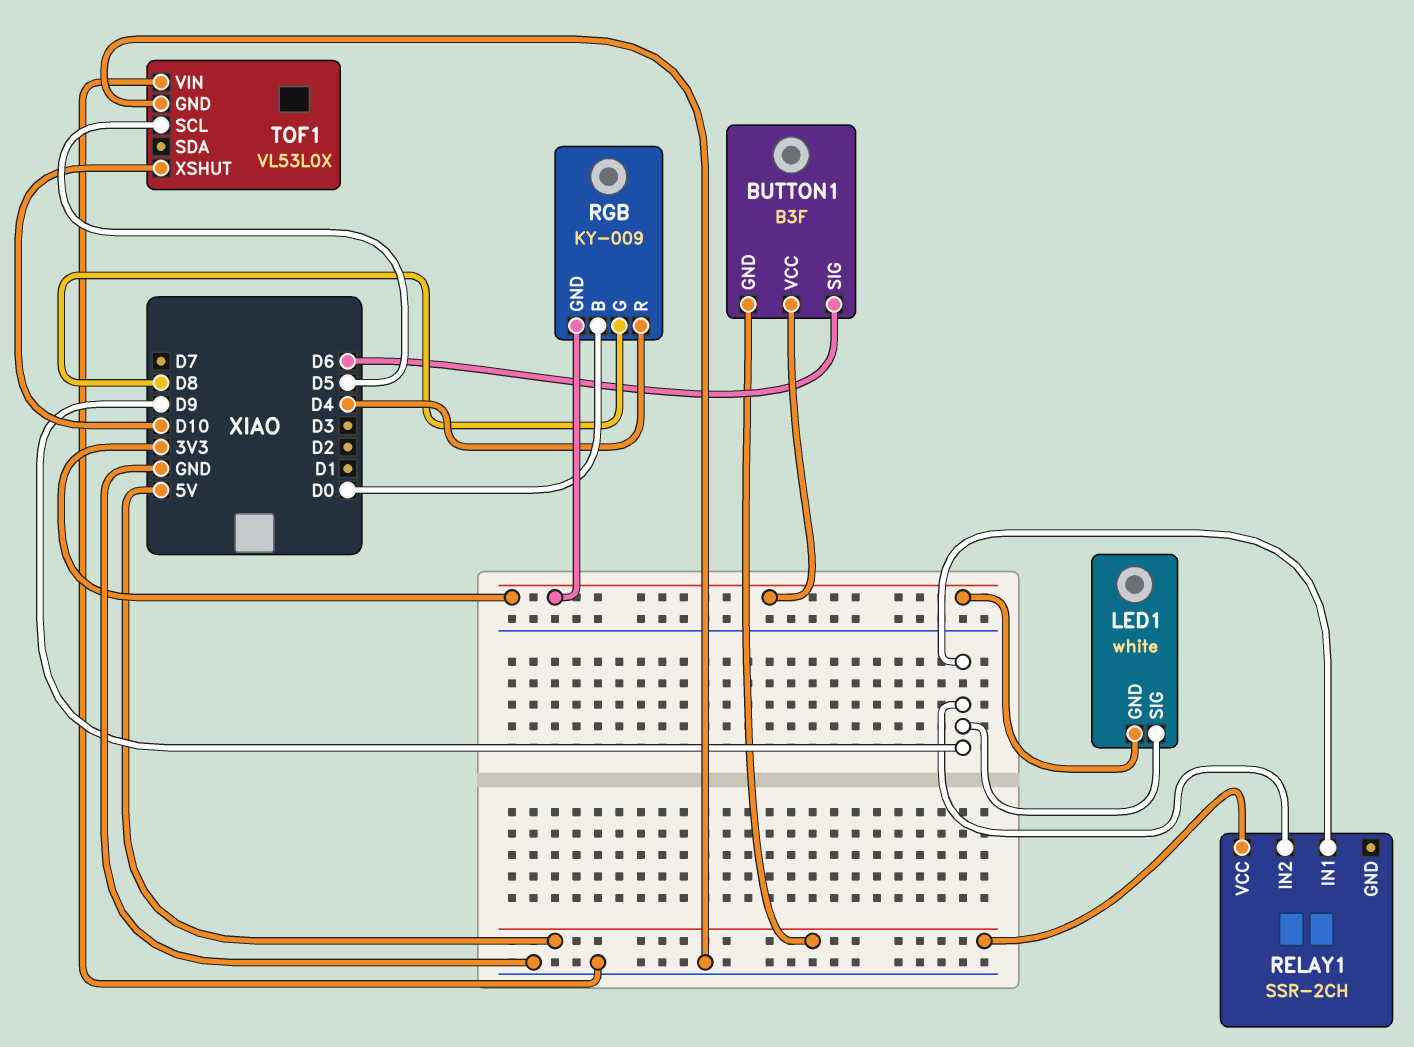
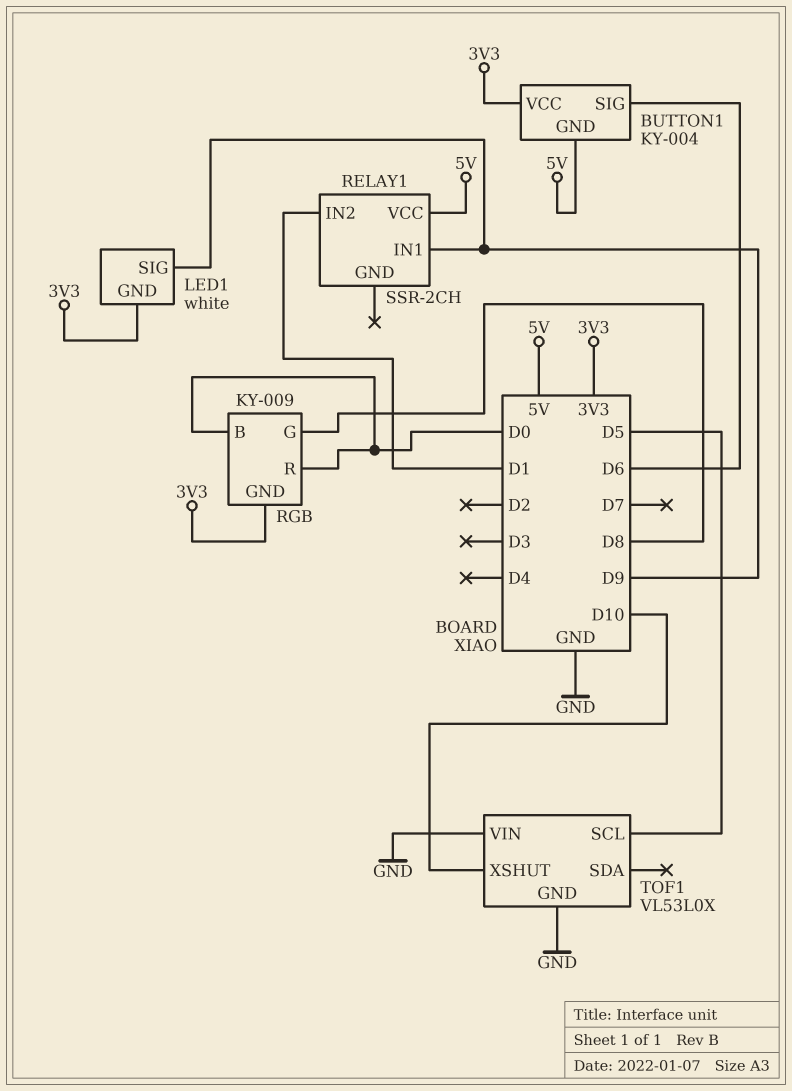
BUTTON1: B3F -> KY-004
RELAY1 pin IN2: D9 -> D1
RGB pin R: D4 -> D0

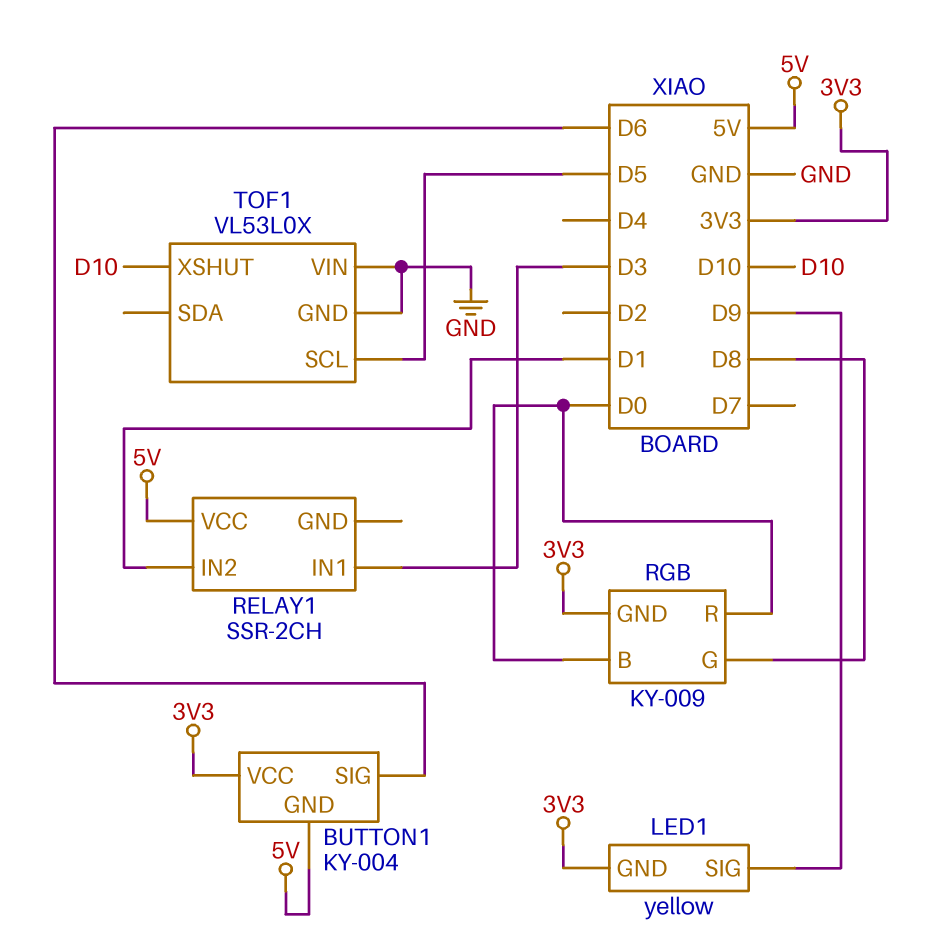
LED1: white -> yellow
RELAY1 pin IN1: D9 -> D3

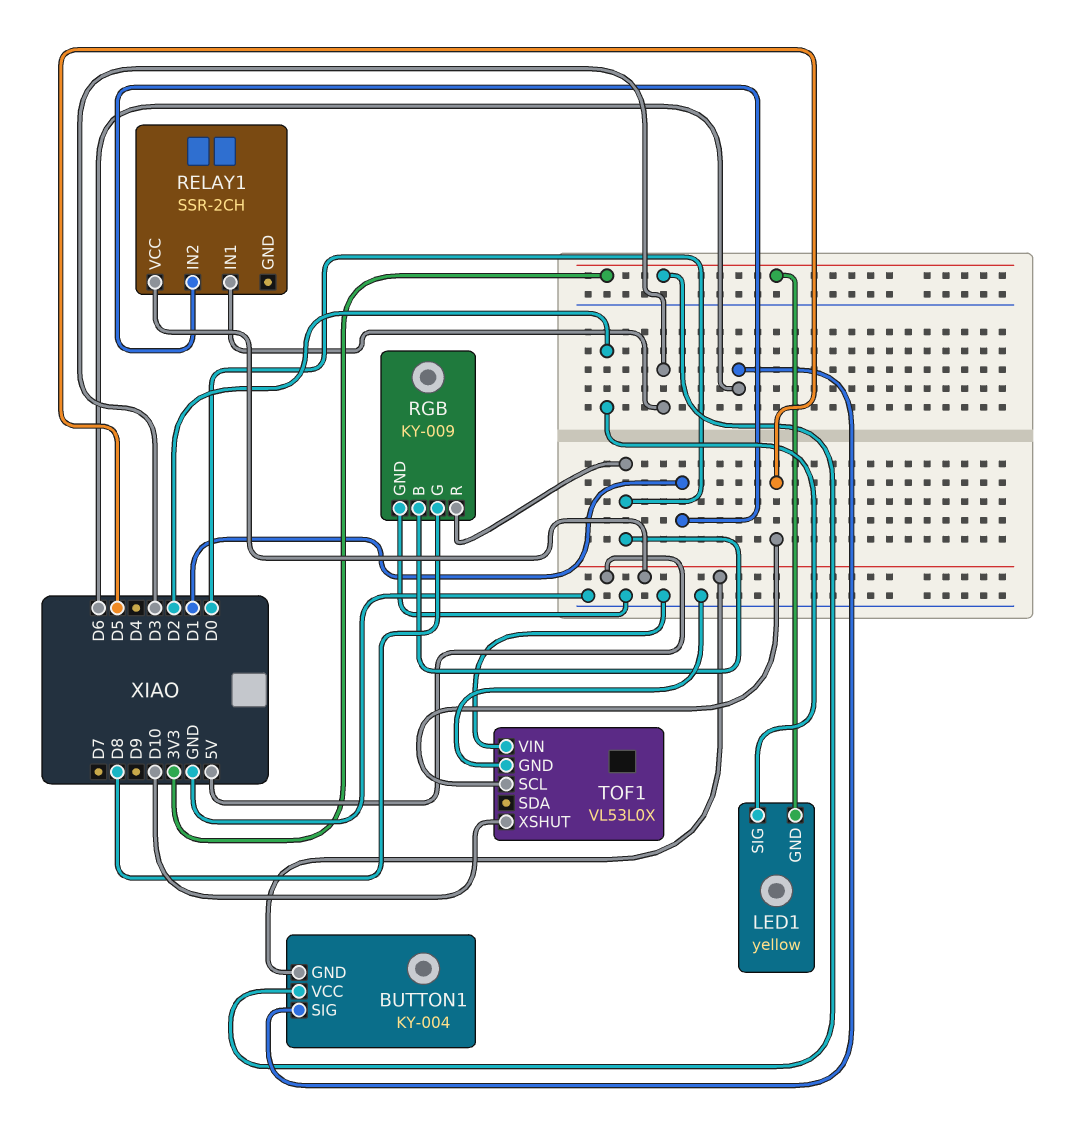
LED1 pin SIG: D9 -> D2
RGB pin GND: 3V3 -> GND

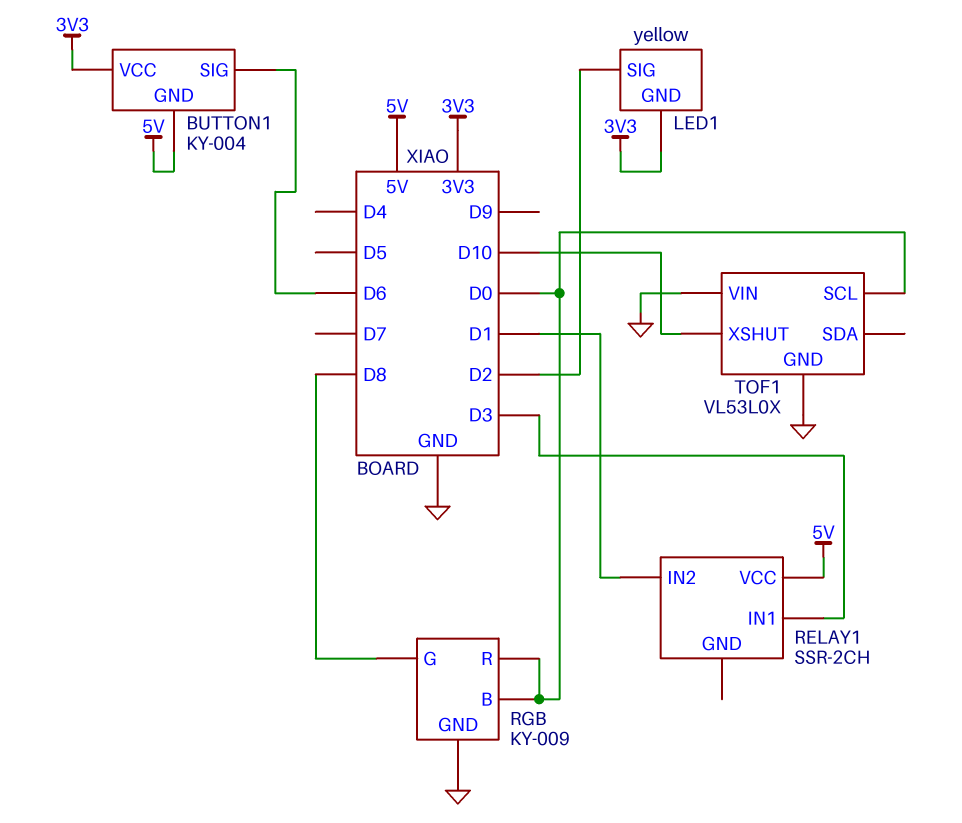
TOF1 pin SCL: D5 -> D0

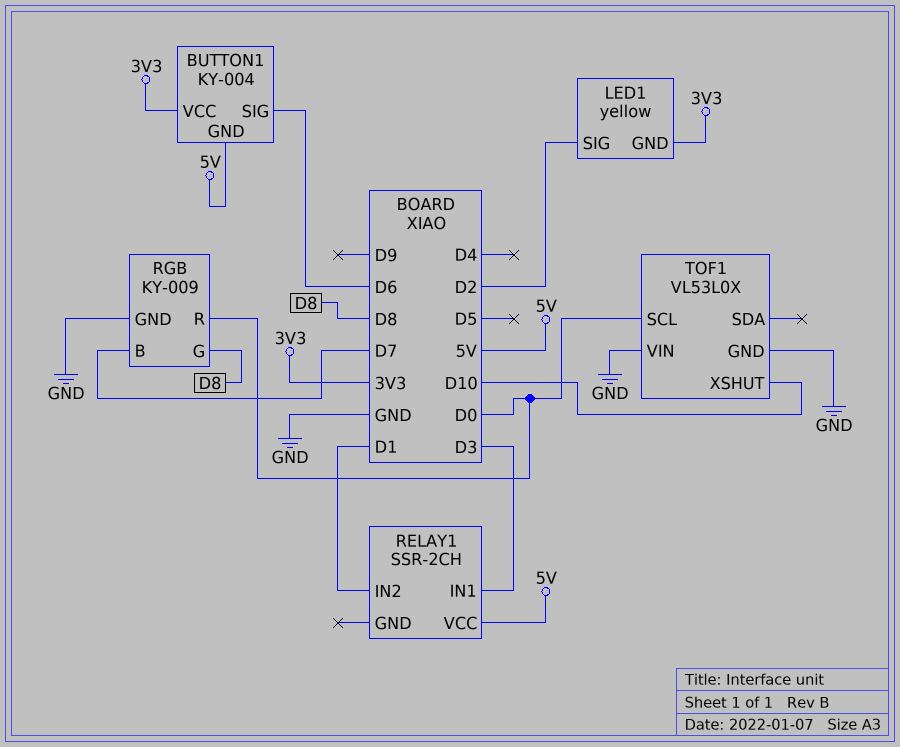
RGB pin B: D0 -> D7

